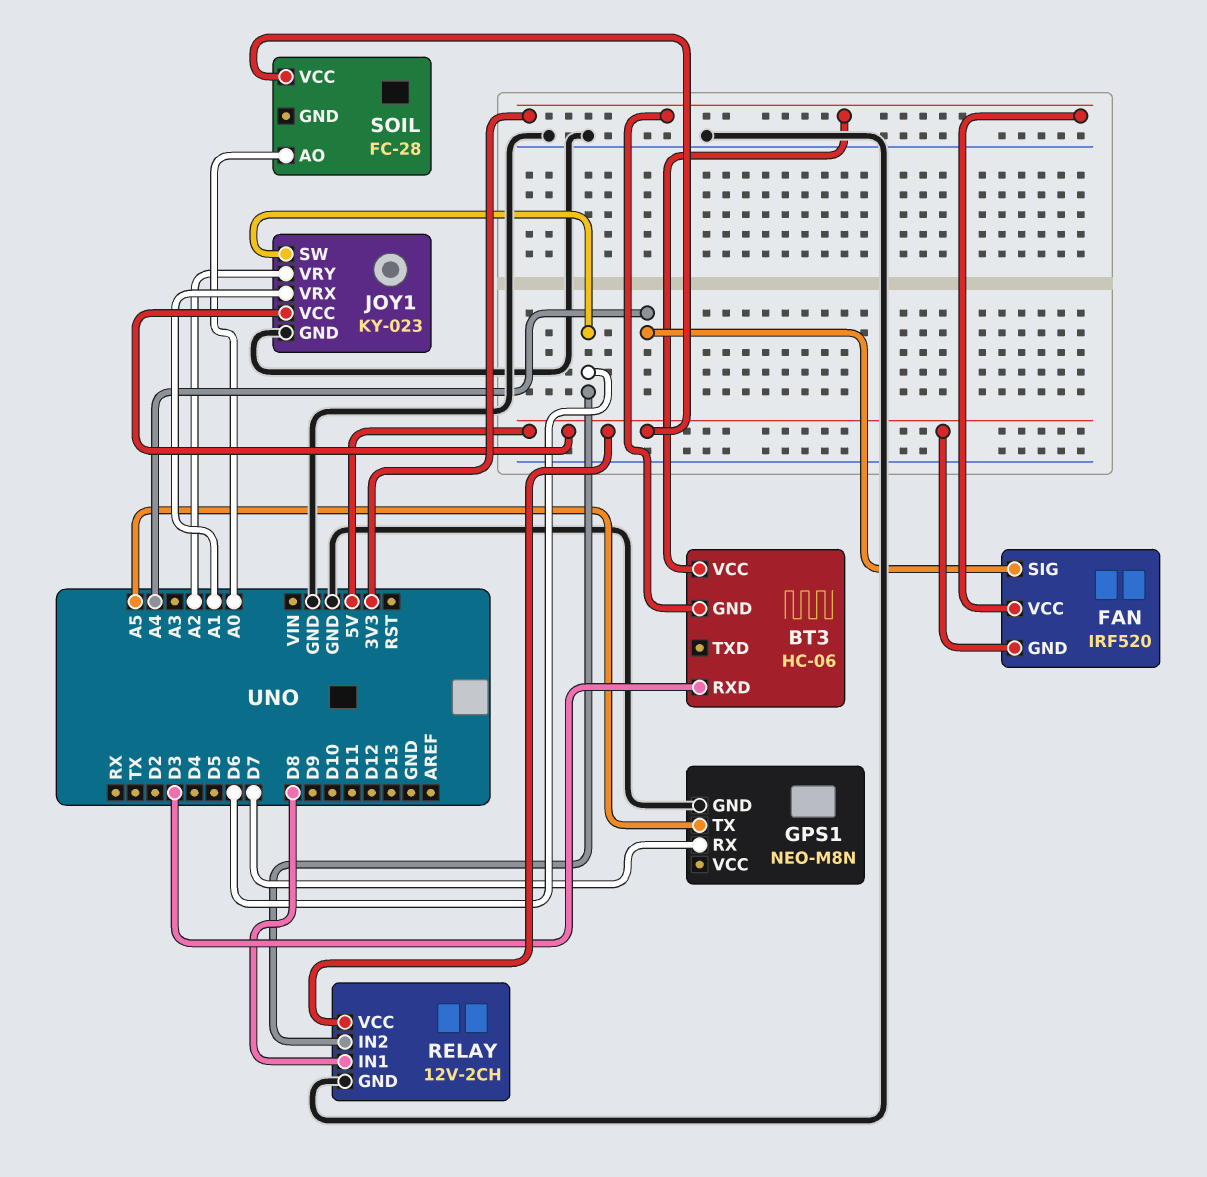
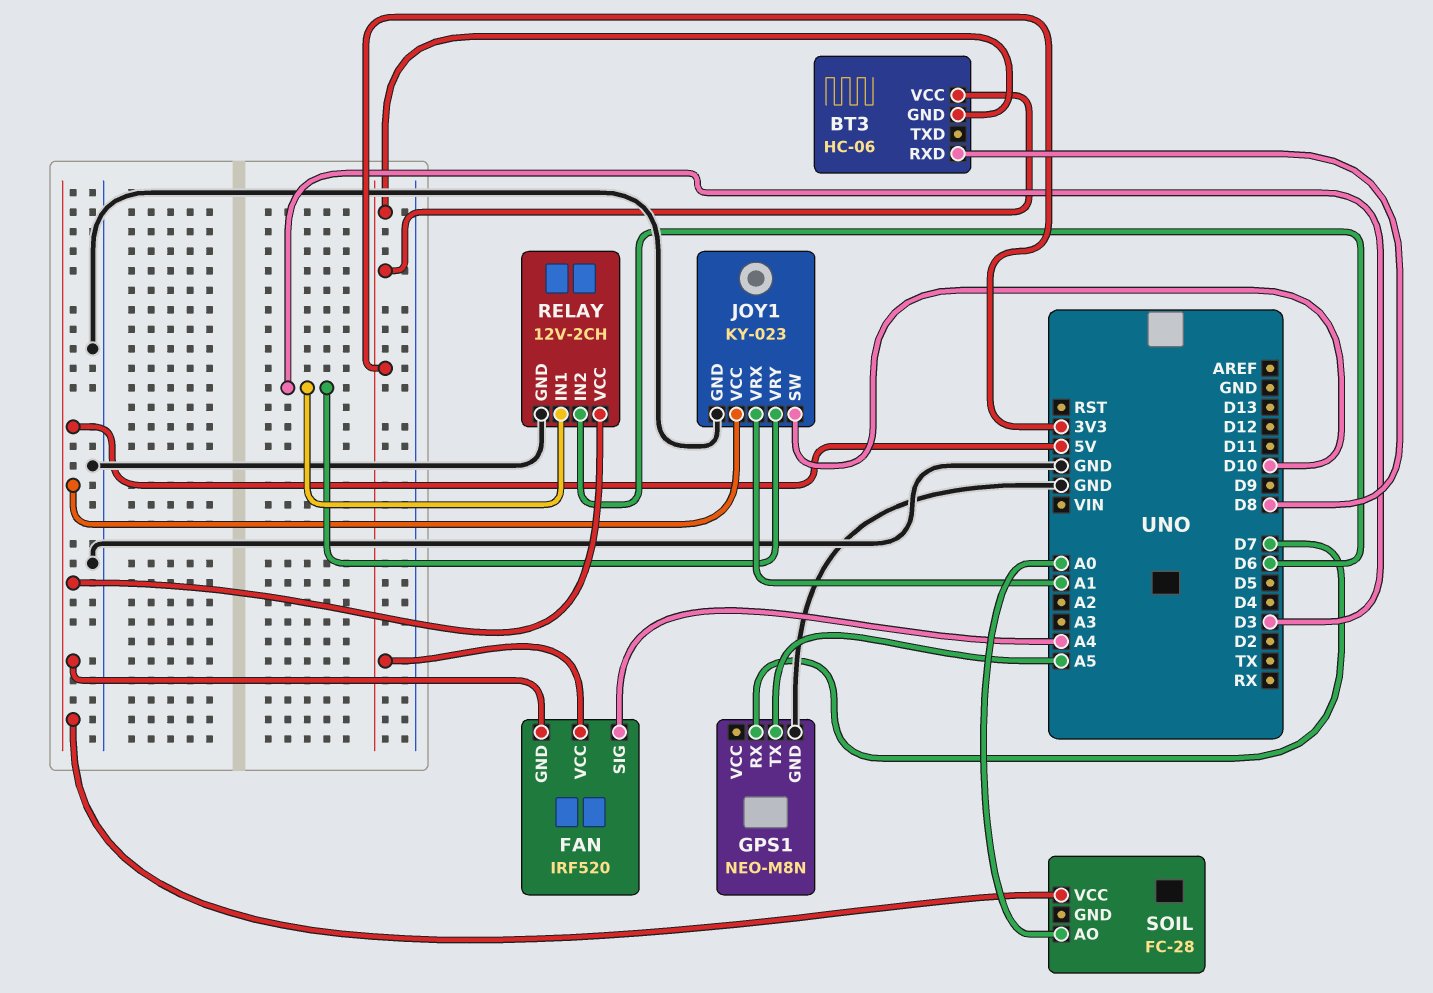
BT3 pin RXD: D3 -> D8
JOY1 pin SW: D6 -> D10
JOY1 pin VRY: A2 -> D3
RELAY pin IN1: D8 -> D3

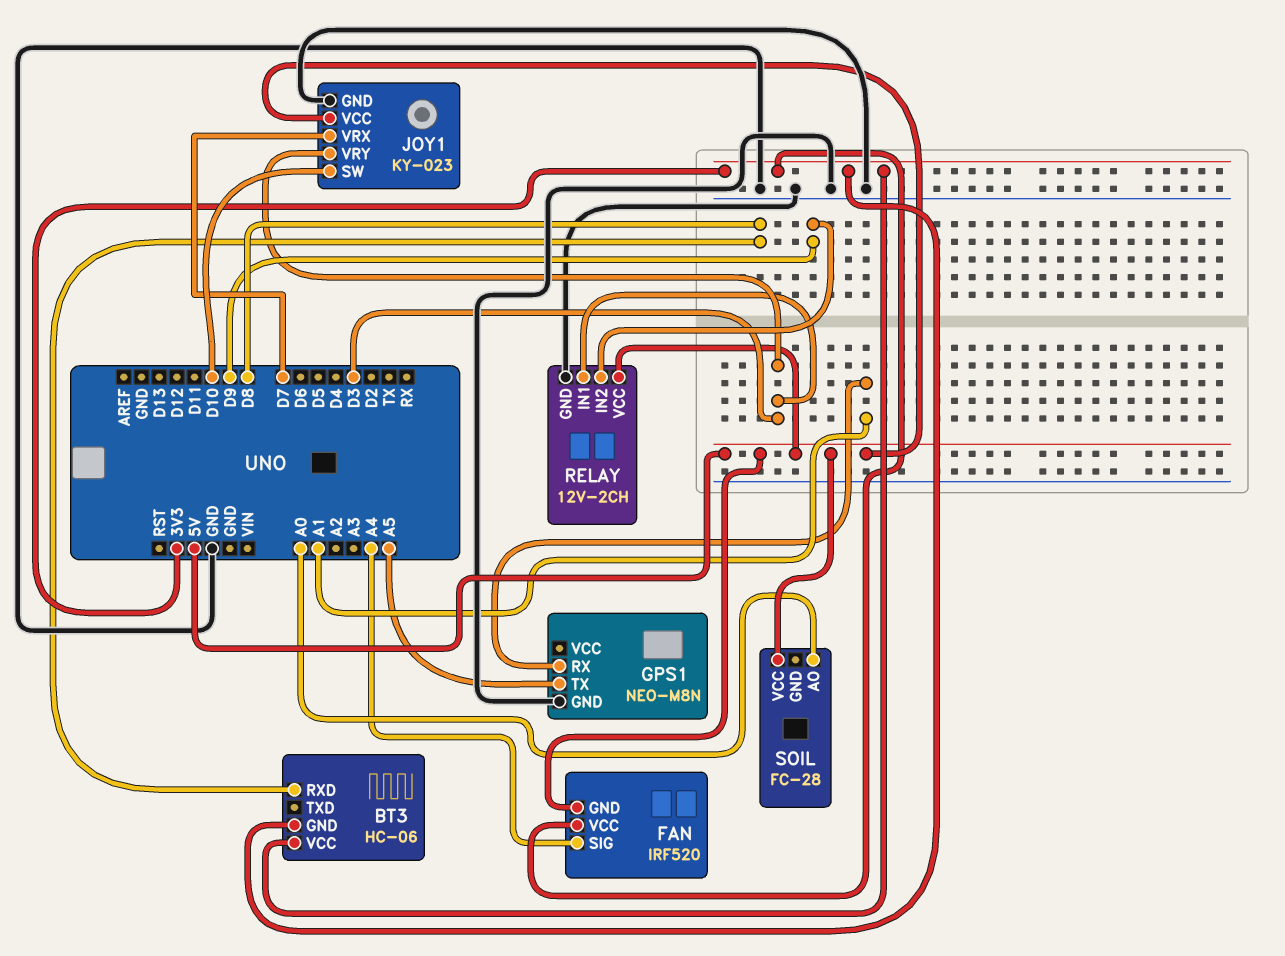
GPS1 pin RX: D7 -> A1
JOY1 pin VRX: A1 -> D7
RELAY pin IN2: D6 -> D9

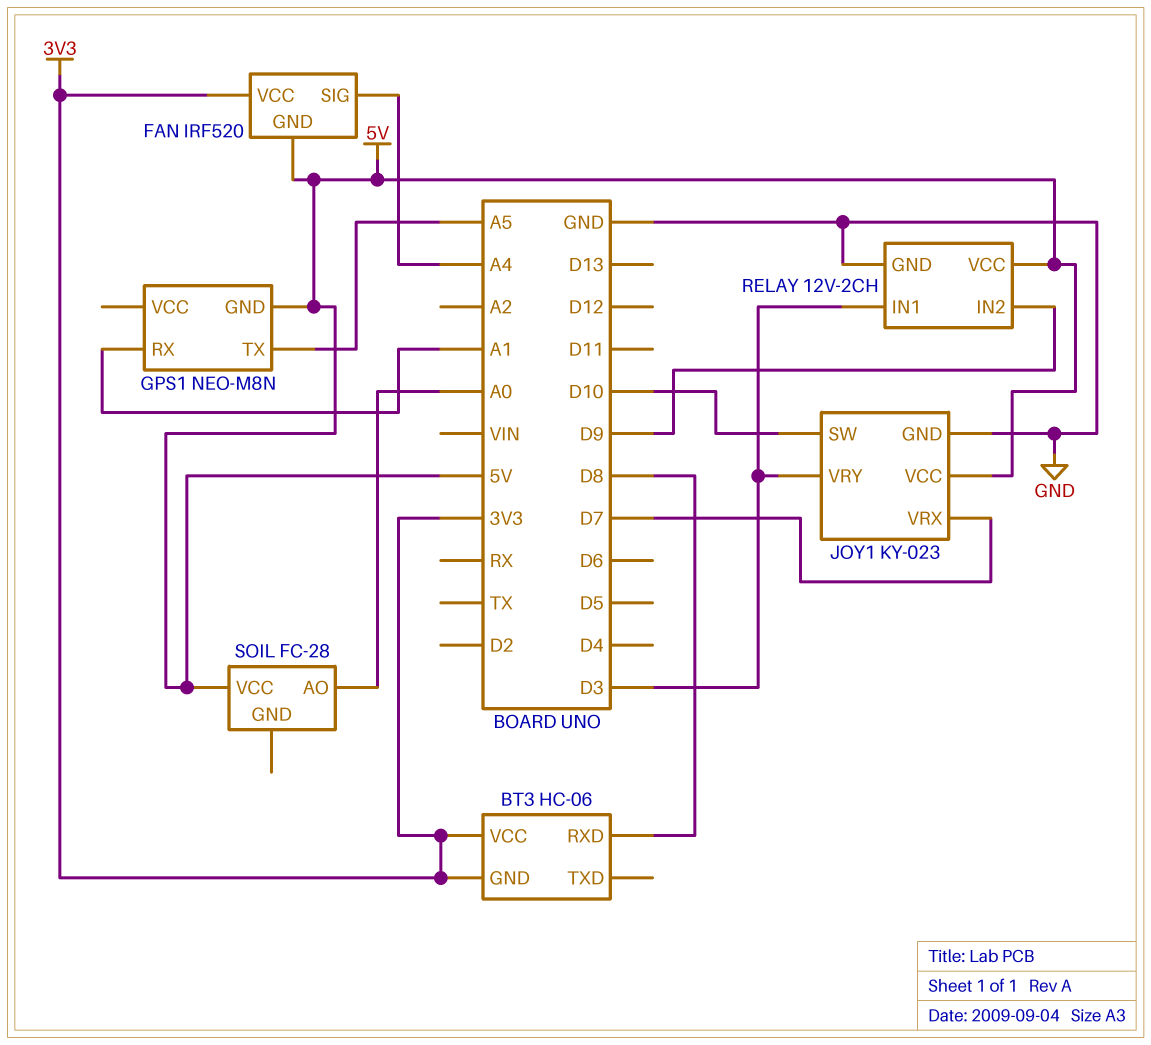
GPS1 pin GND: GND -> 5V

